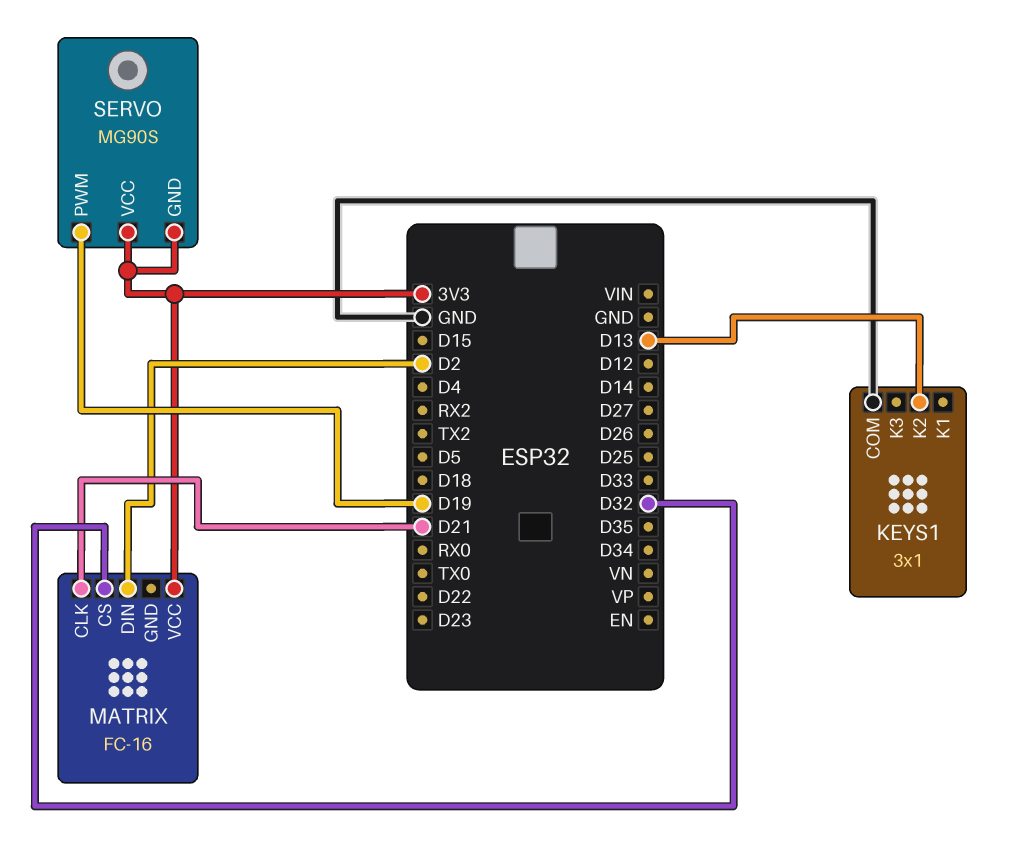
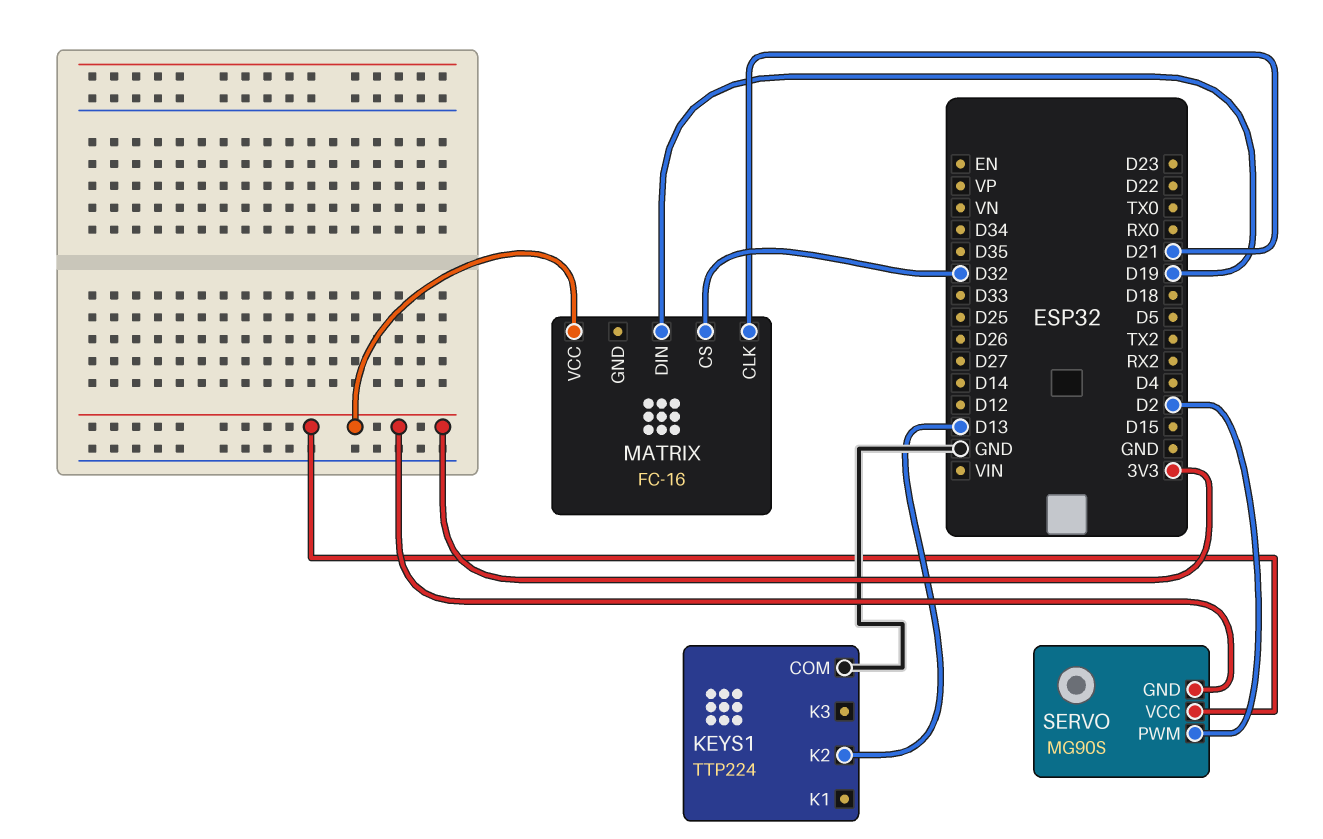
KEYS1: 3x1 -> TTP224
MATRIX pin DIN: D2 -> D19
SERVO pin PWM: D19 -> D2

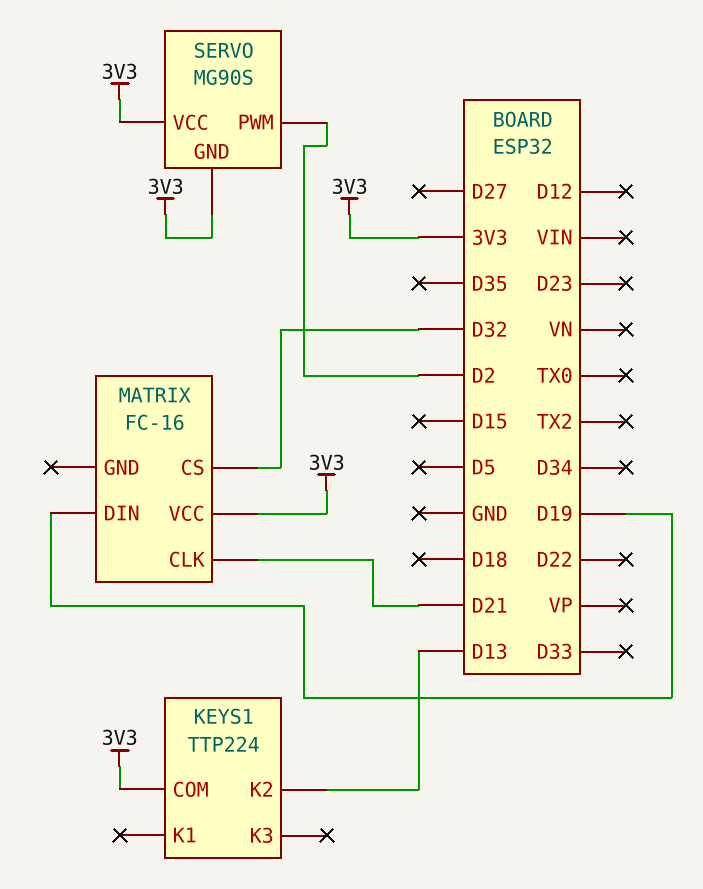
KEYS1 pin COM: GND -> 3V3

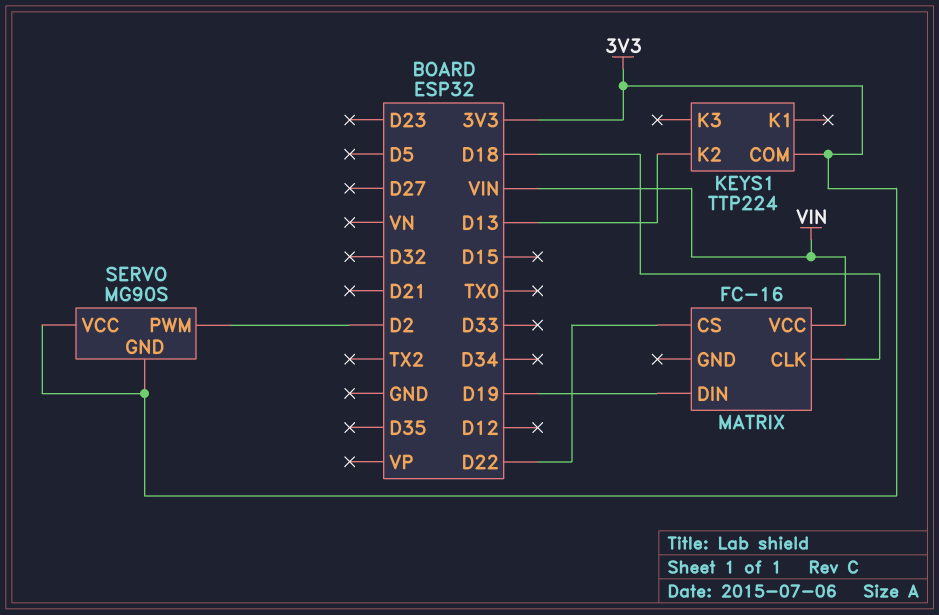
MATRIX pin CLK: D21 -> D18
MATRIX pin CS: D32 -> D22
MATRIX pin VCC: 3V3 -> VIN

